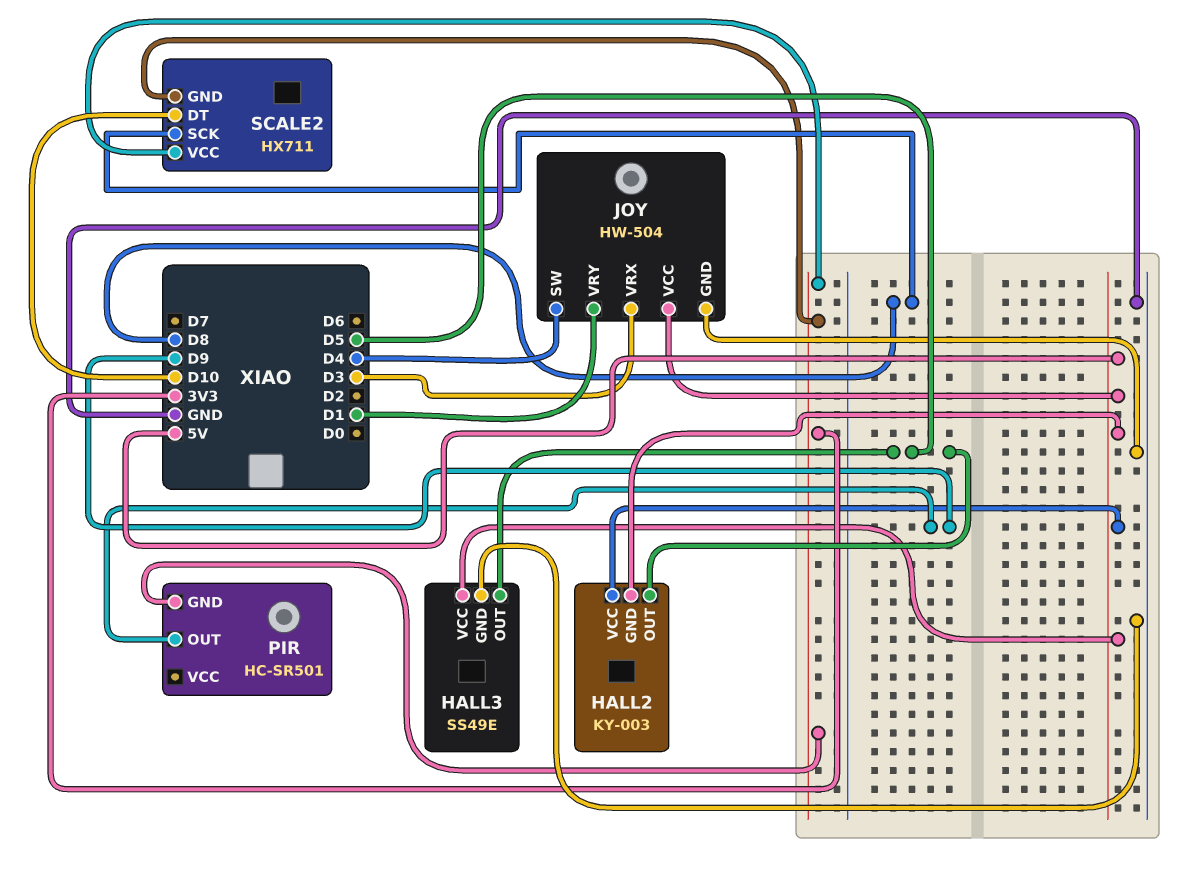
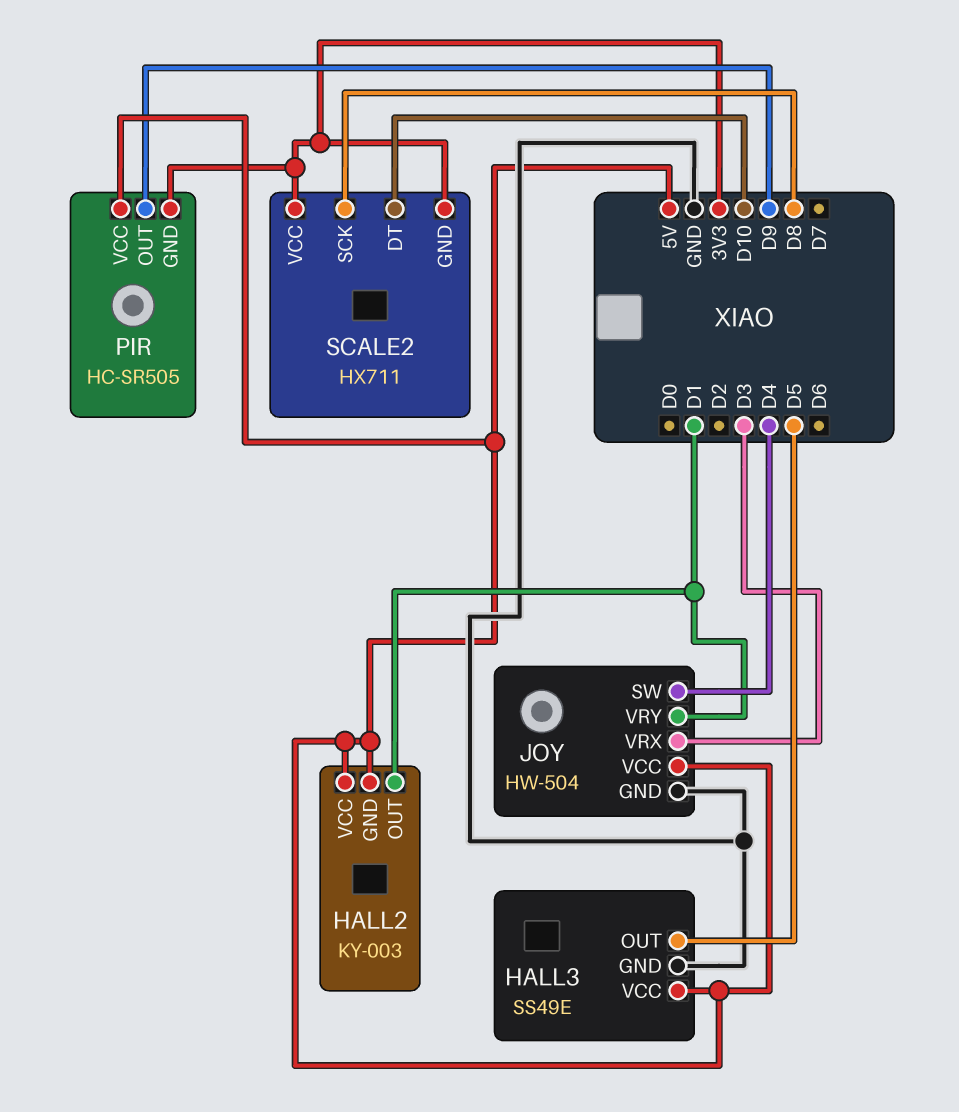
HALL2 pin OUT: D5 -> D1
PIR: HC-SR501 -> HC-SR505
PIR pin VCC: none -> 5V

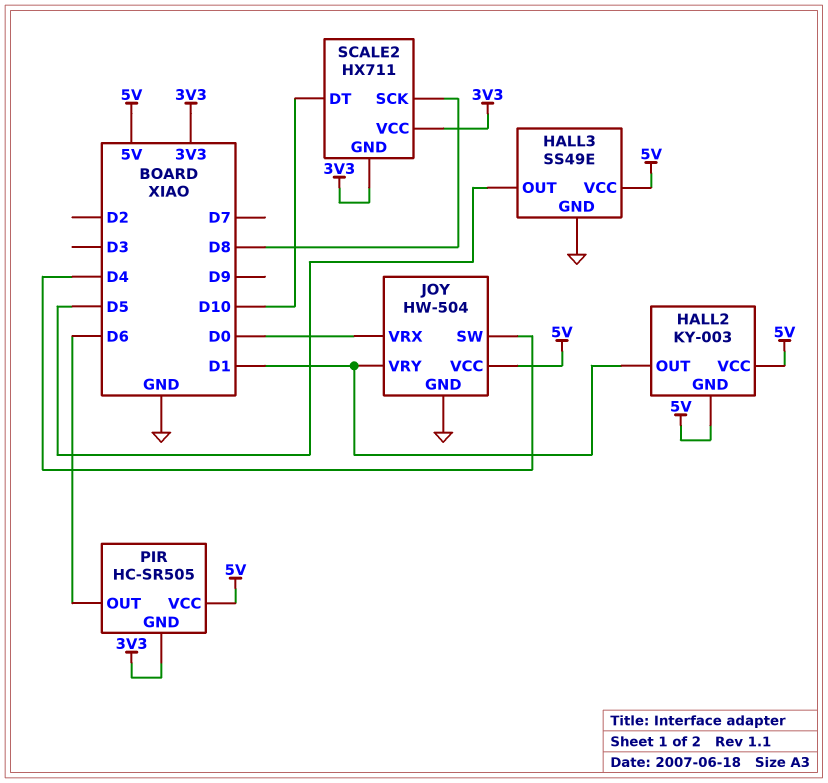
JOY pin VRX: D3 -> D0
PIR pin OUT: D9 -> D6

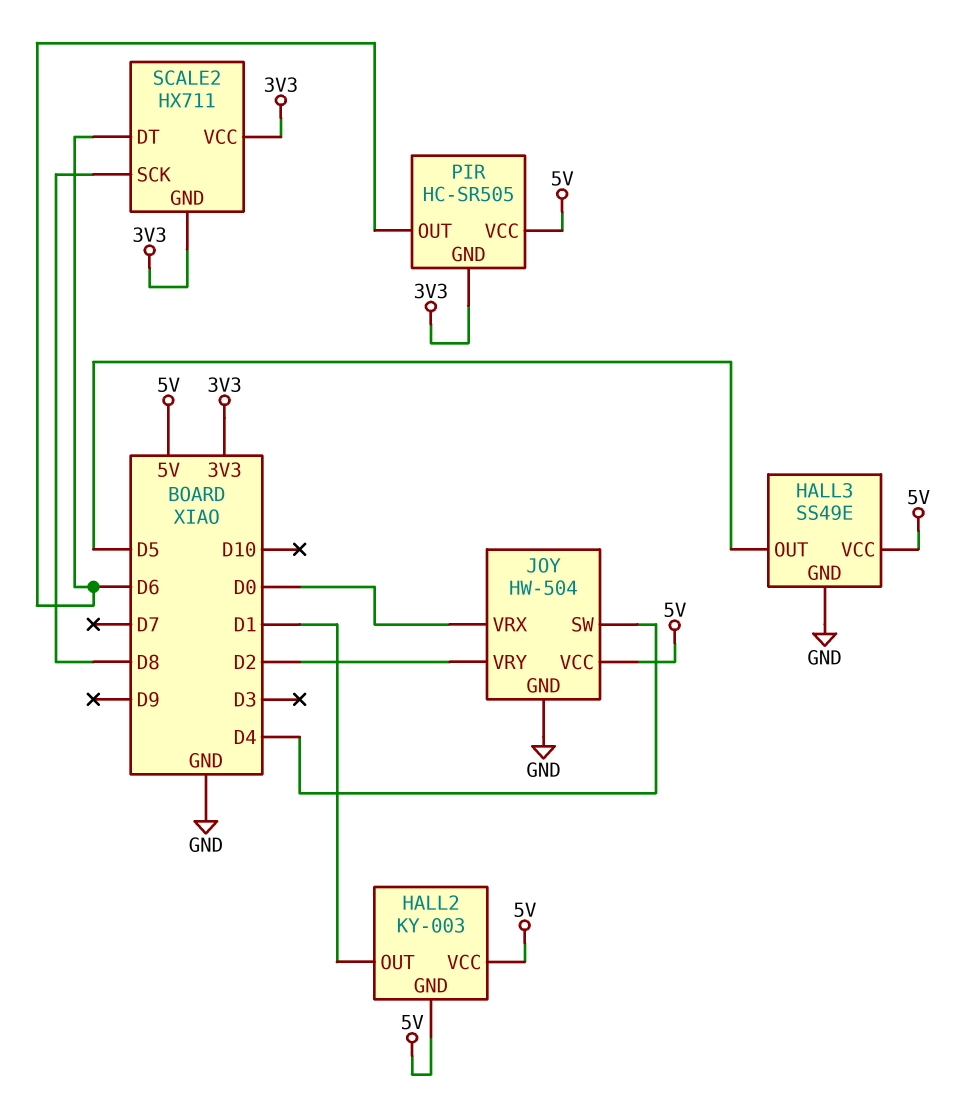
JOY pin VRY: D1 -> D2
SCALE2 pin DT: D10 -> D6

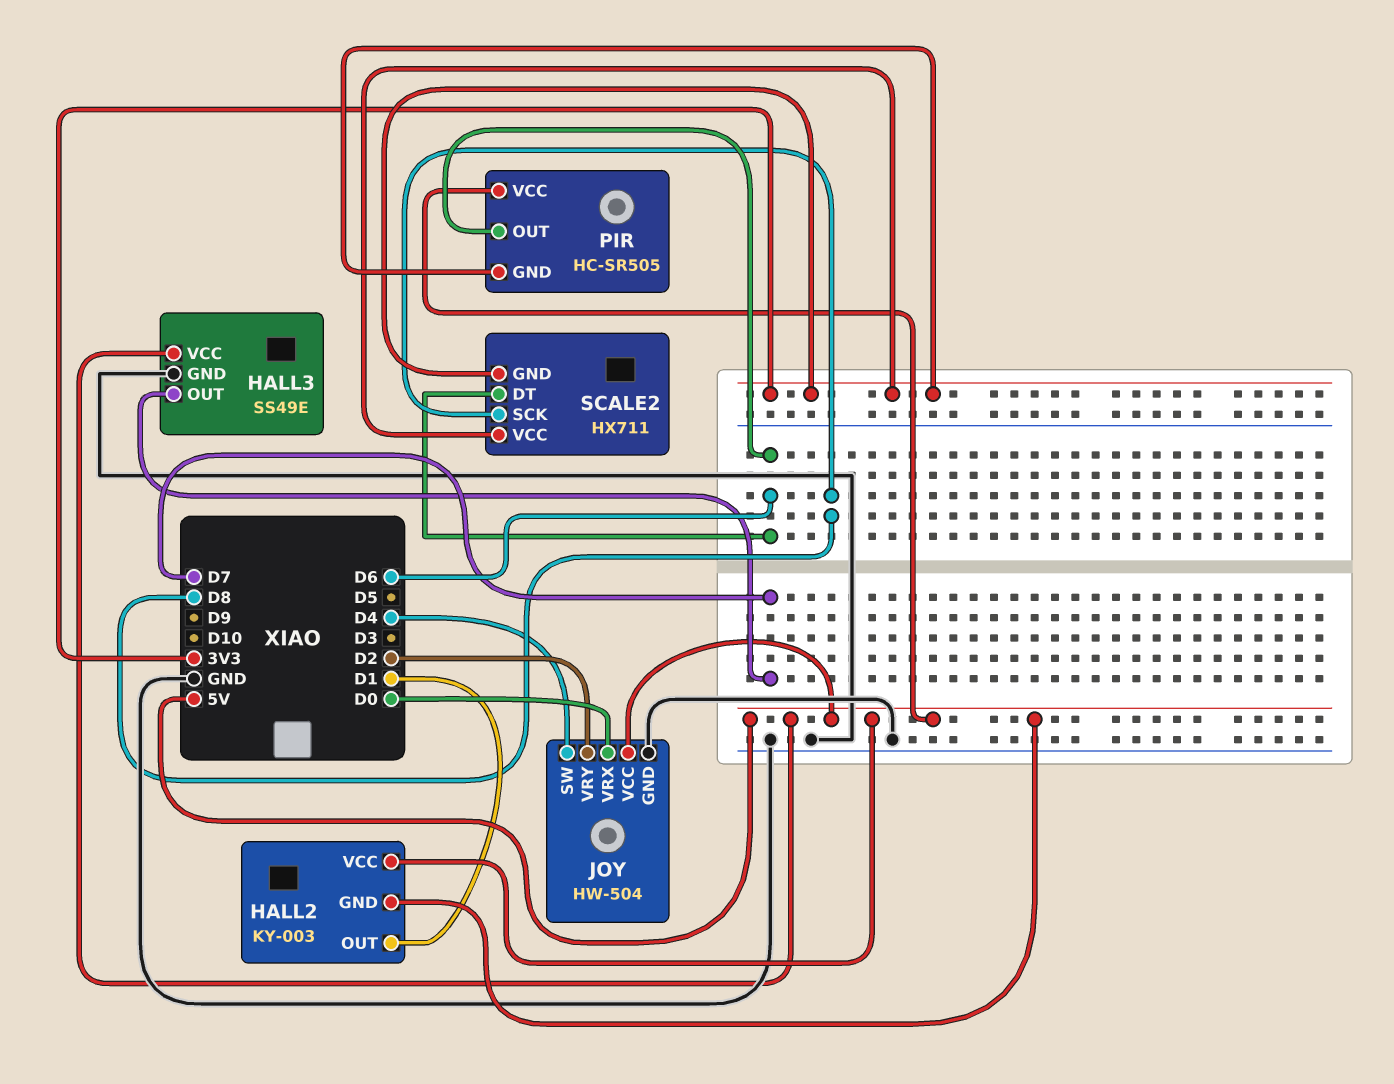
HALL3 pin OUT: D5 -> D7

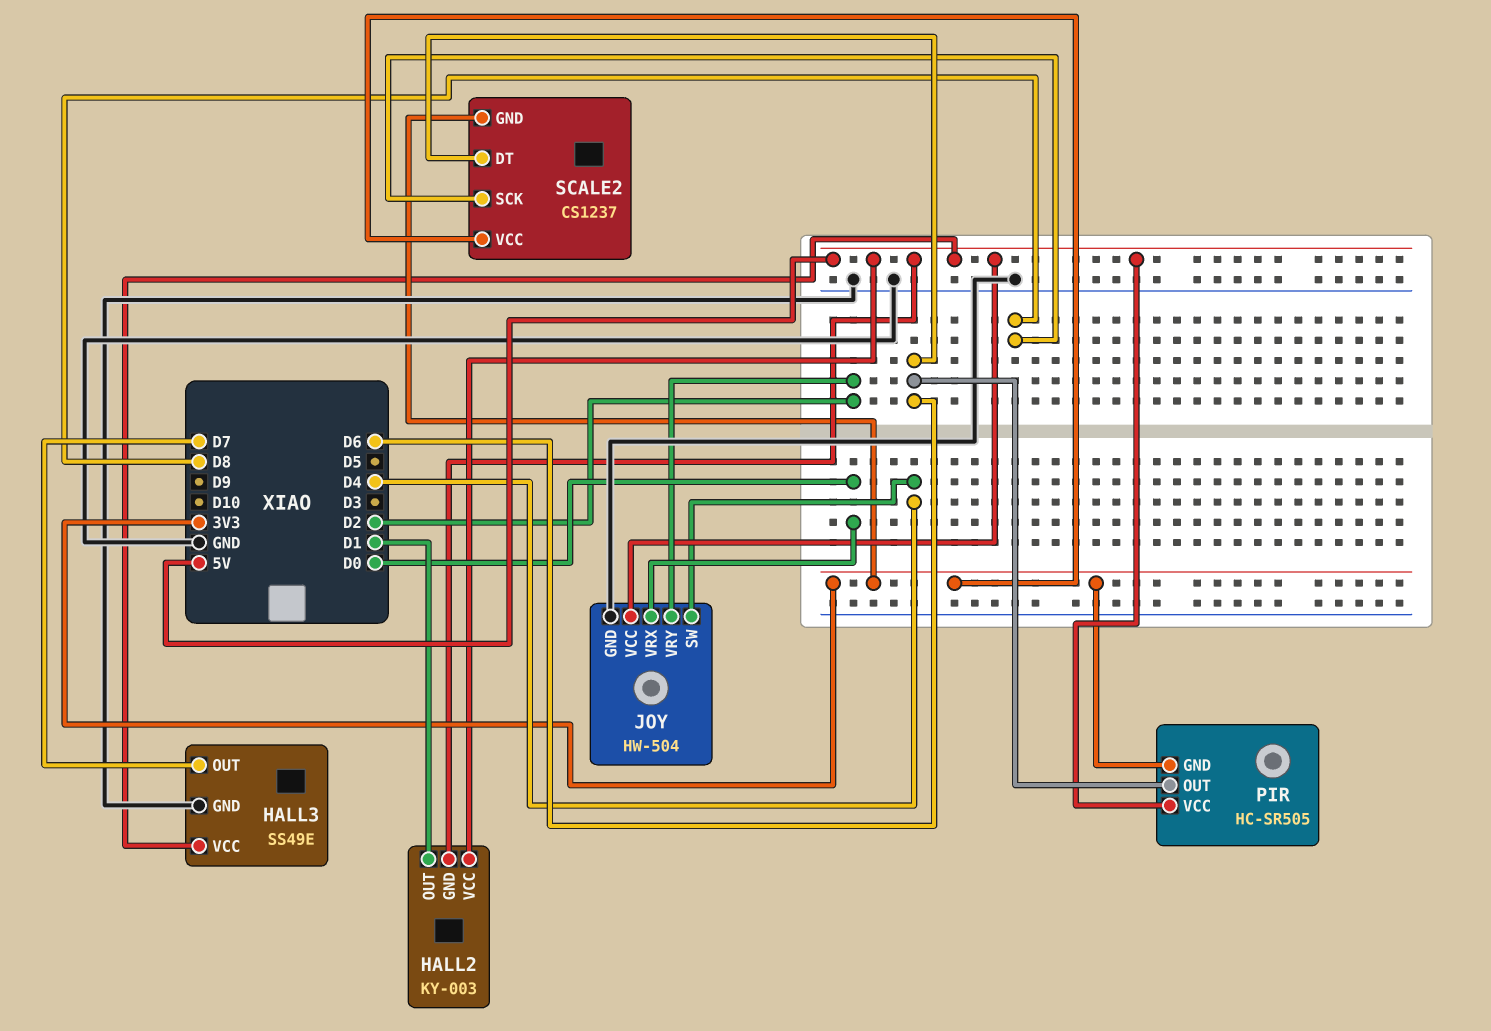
SCALE2: HX711 -> CS1237

